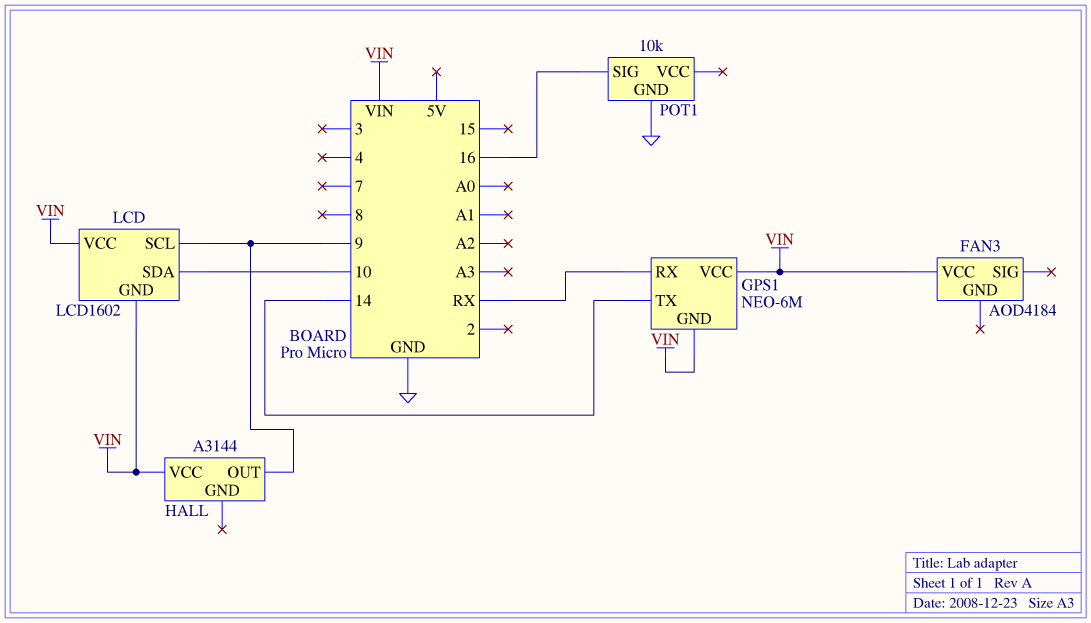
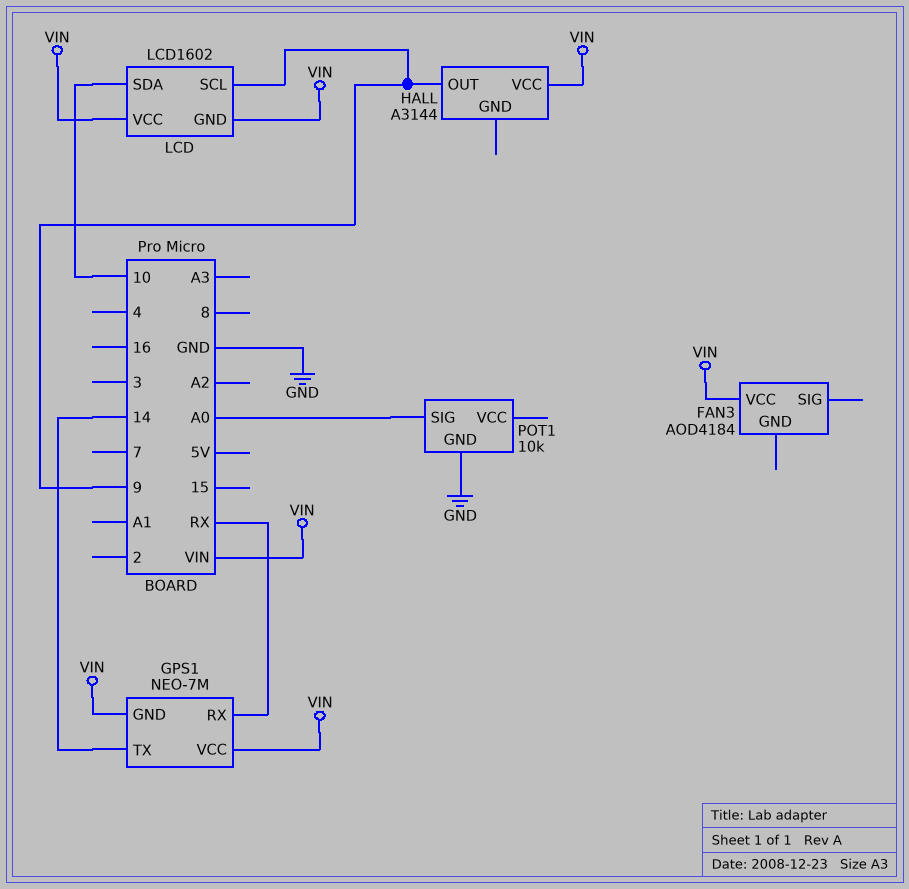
GPS1: NEO-6M -> NEO-7M
POT1 pin SIG: 16 -> A0

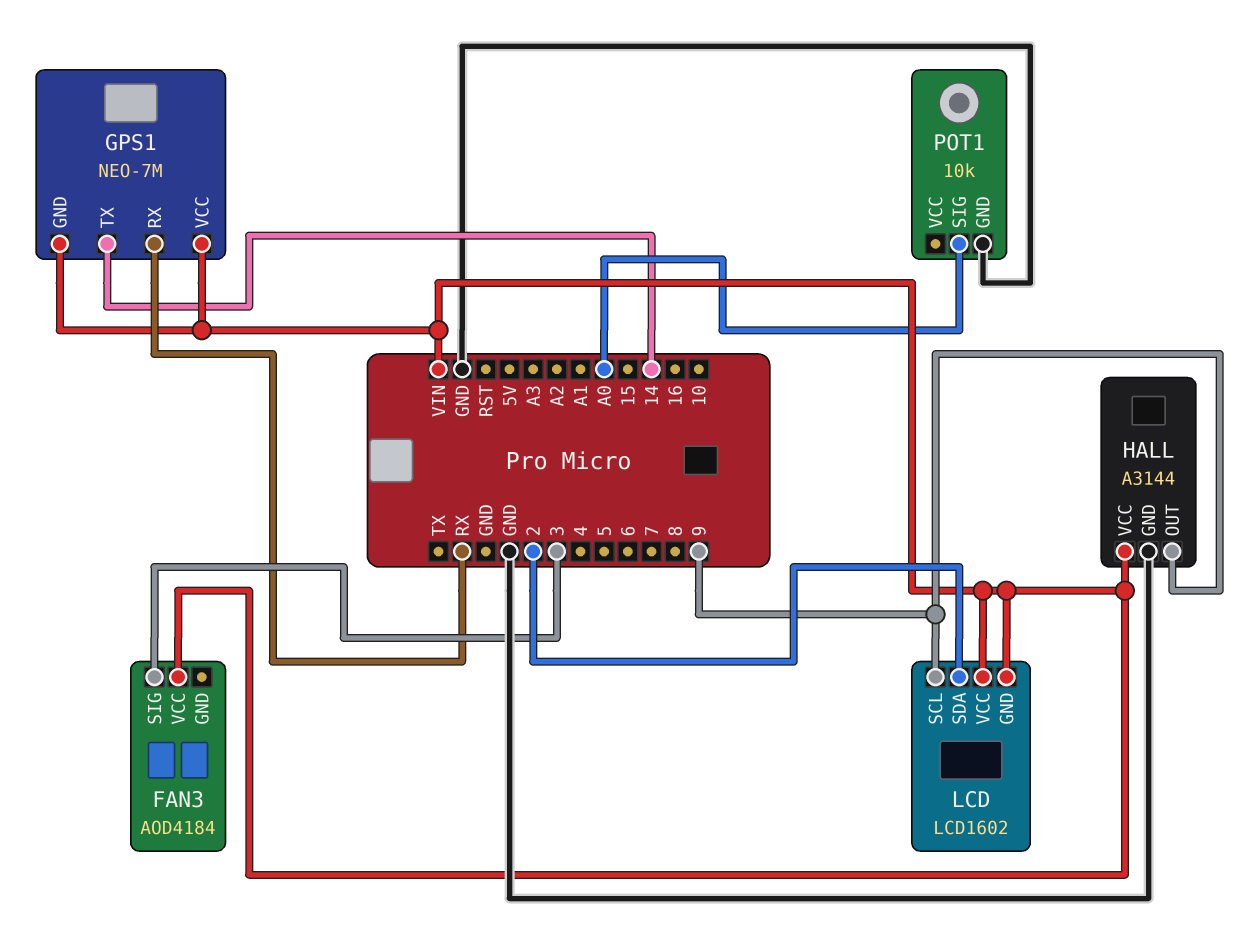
FAN3 pin SIG: none -> 3
HALL pin GND: none -> GND
LCD pin SDA: 10 -> 2

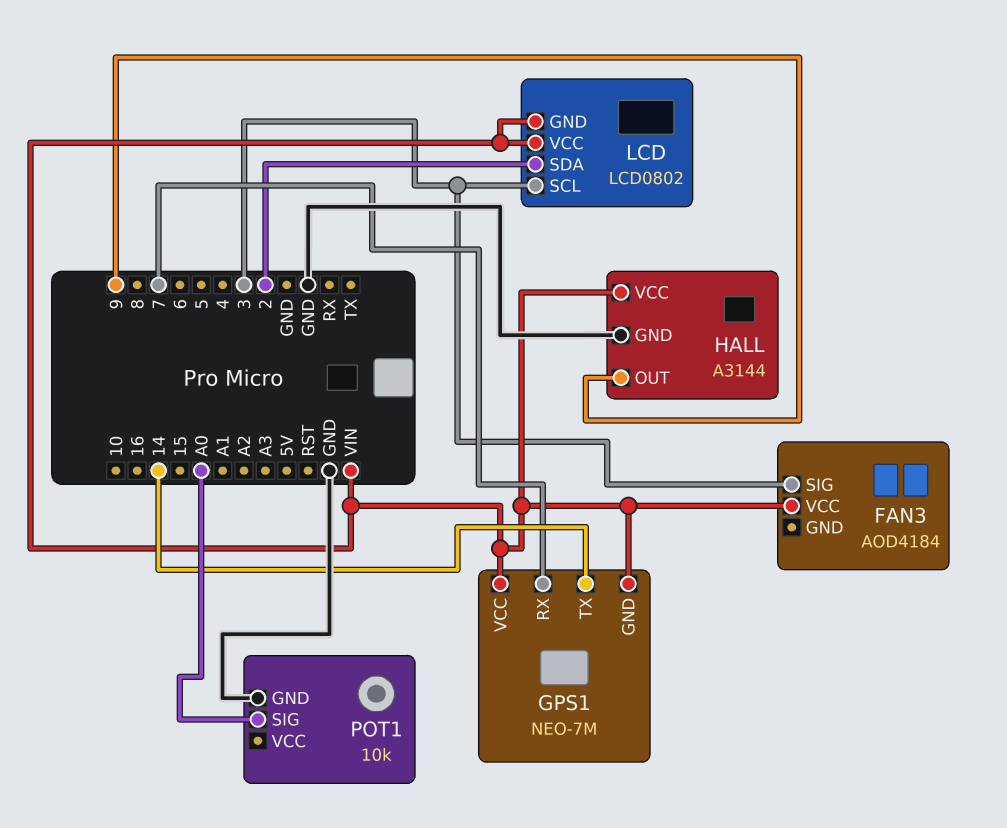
GPS1 pin RX: RX -> 7
LCD: LCD1602 -> LCD0802
LCD pin SCL: 9 -> 3

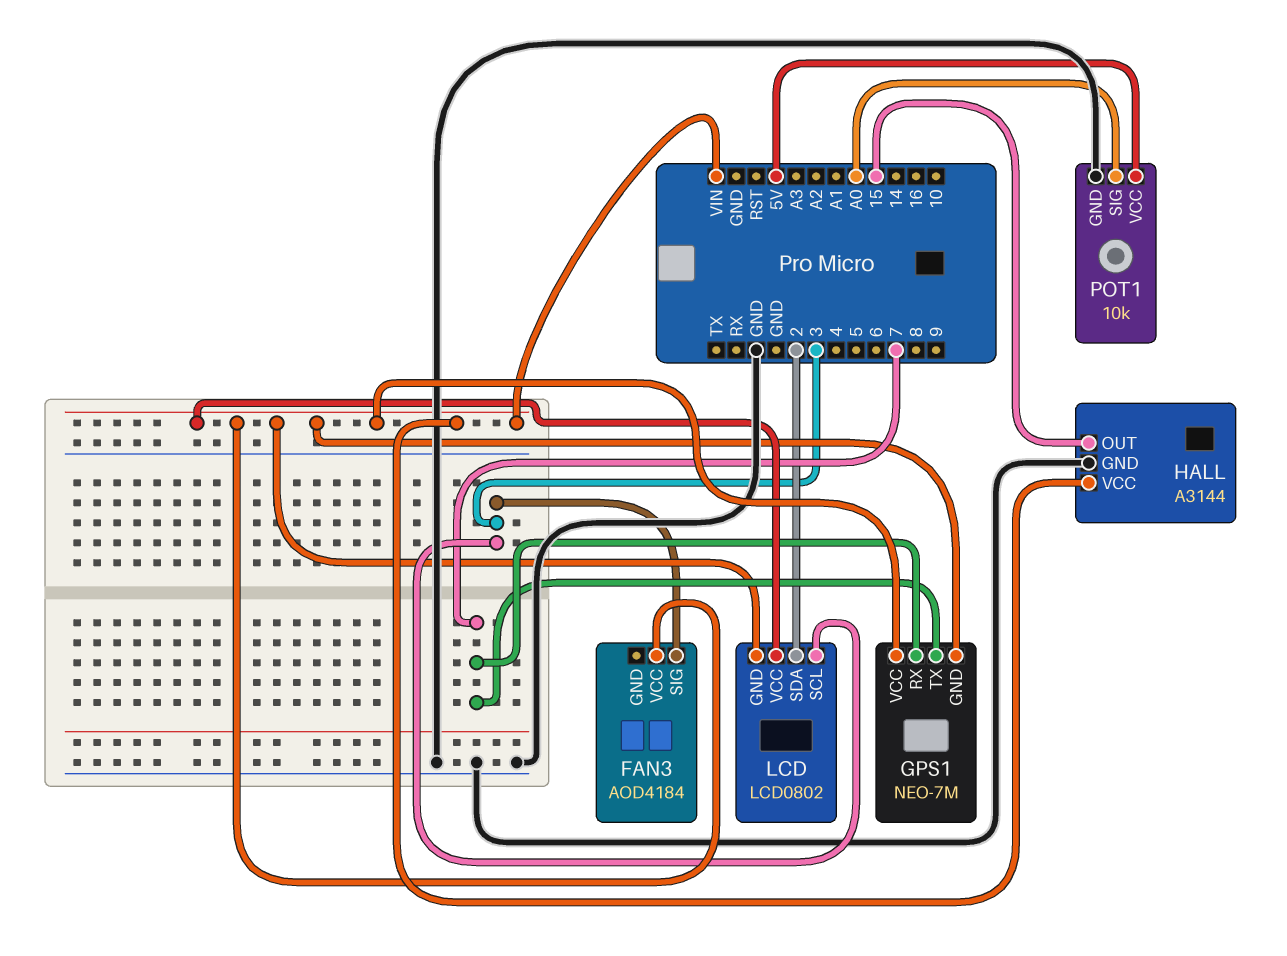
GPS1 pin TX: 14 -> 7
HALL pin OUT: 9 -> 15
POT1 pin VCC: none -> 5V

